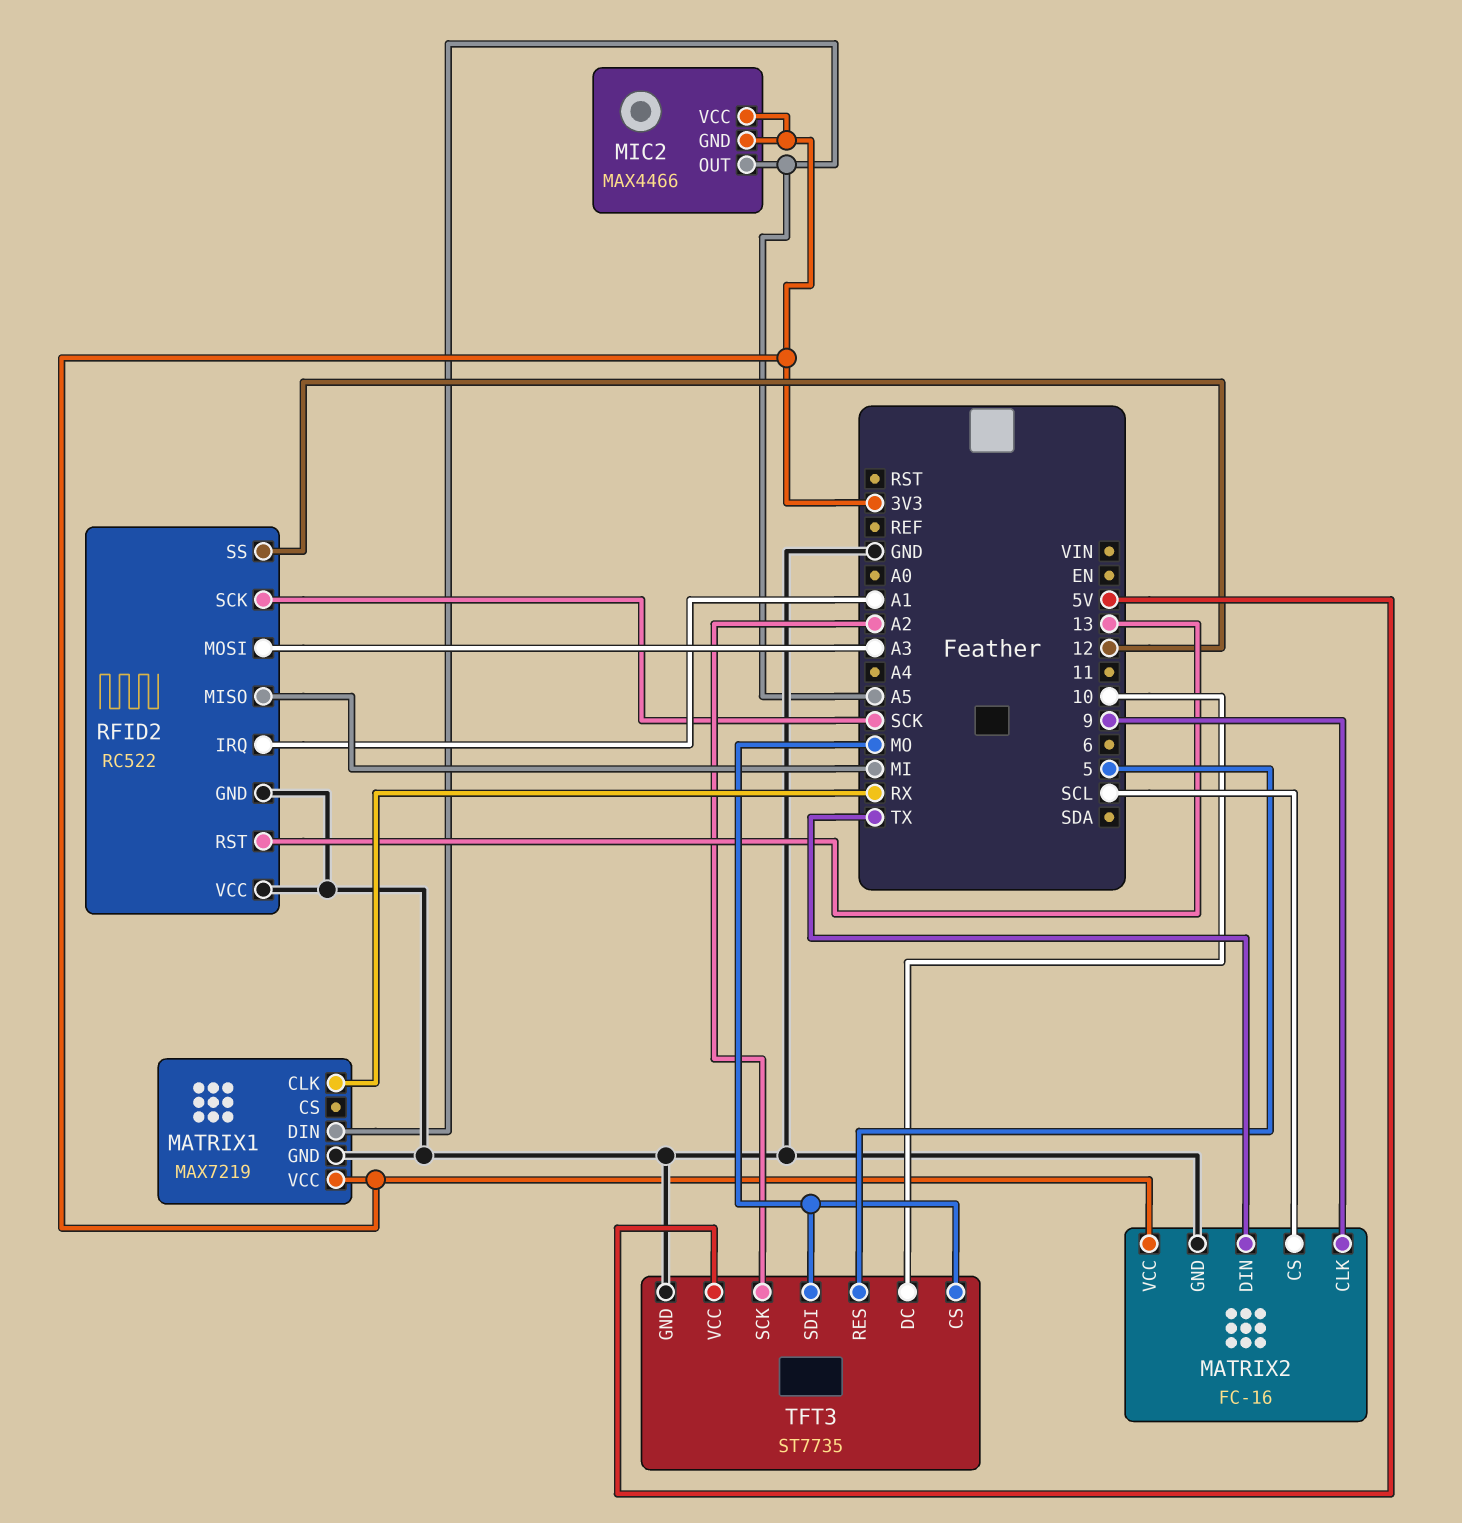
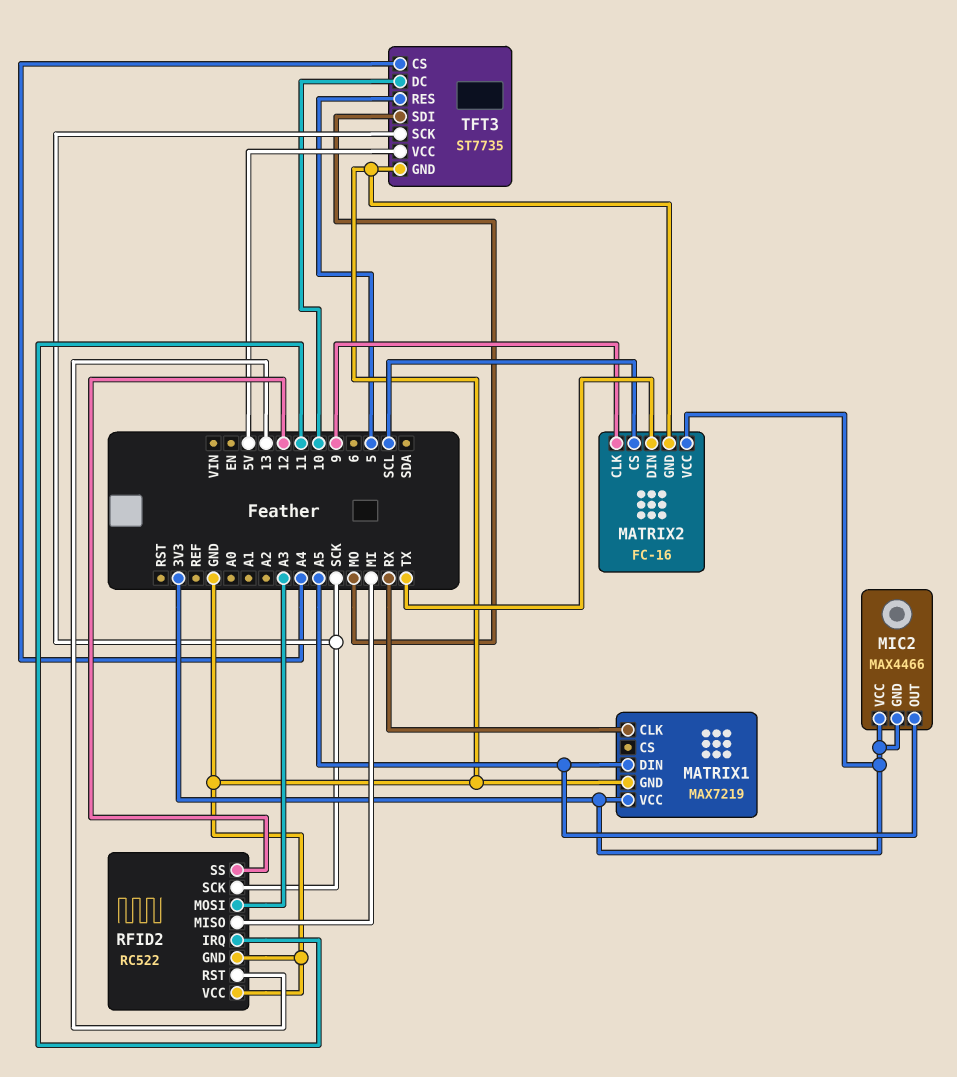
RFID2 pin IRQ: A1 -> 11
TFT3 pin CS: MO -> A4
TFT3 pin SCK: A2 -> SCK

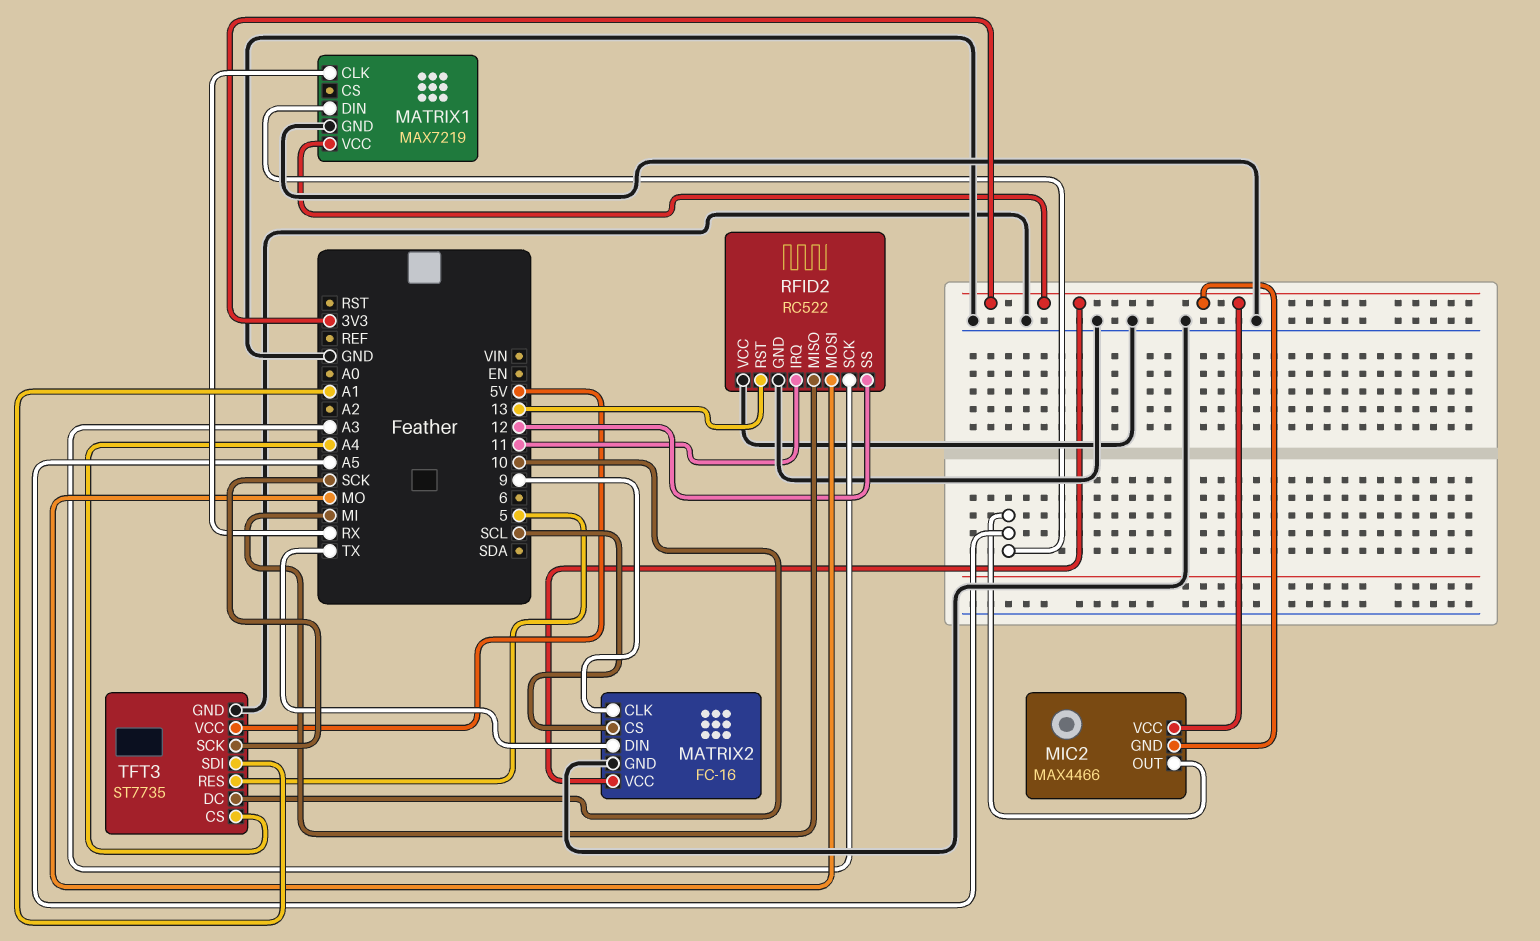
RFID2 pin MOSI: A3 -> MO
RFID2 pin SCK: SCK -> A3
TFT3 pin SDI: MO -> A1

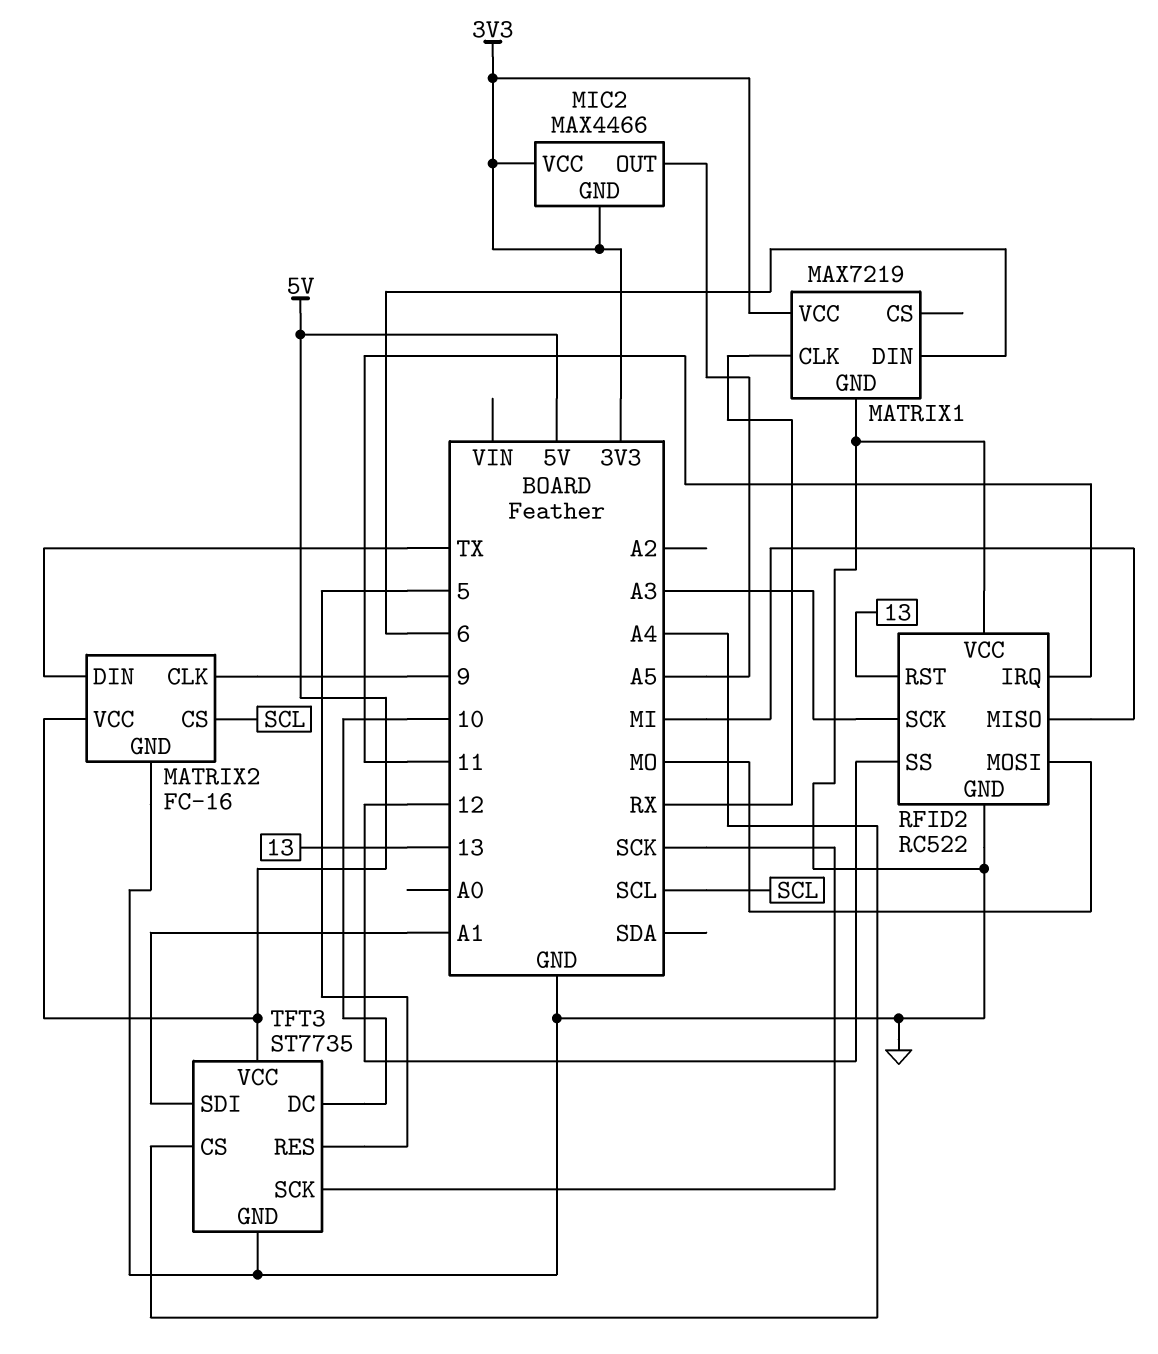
MATRIX1 pin DIN: A5 -> 6
MATRIX2 pin VCC: 3V3 -> 5V

